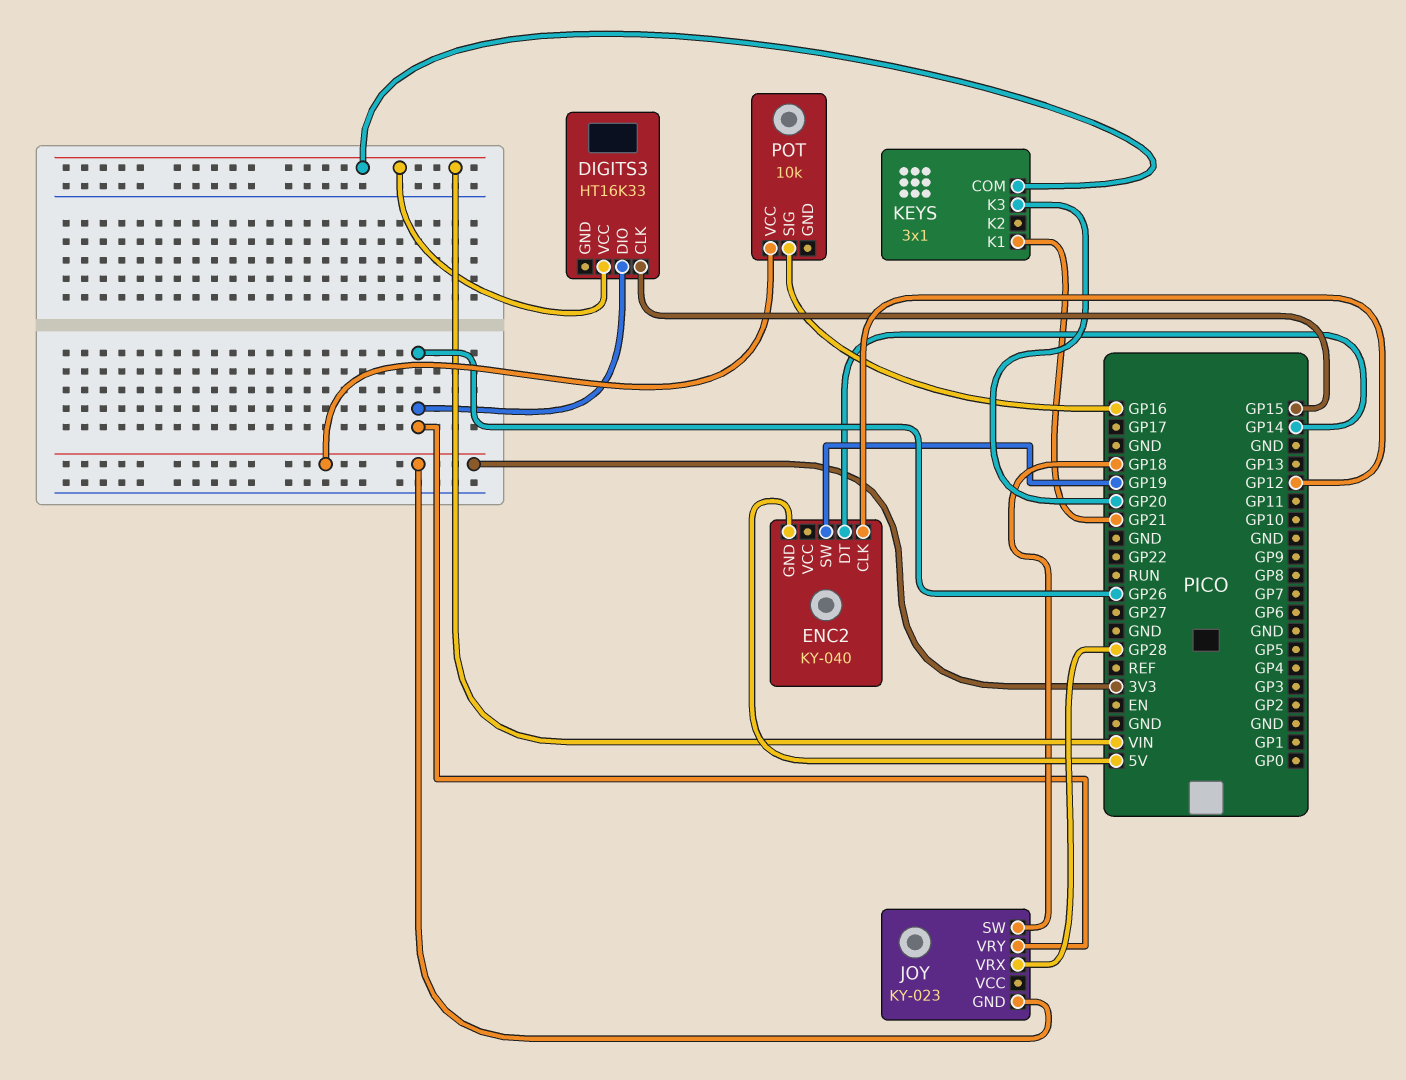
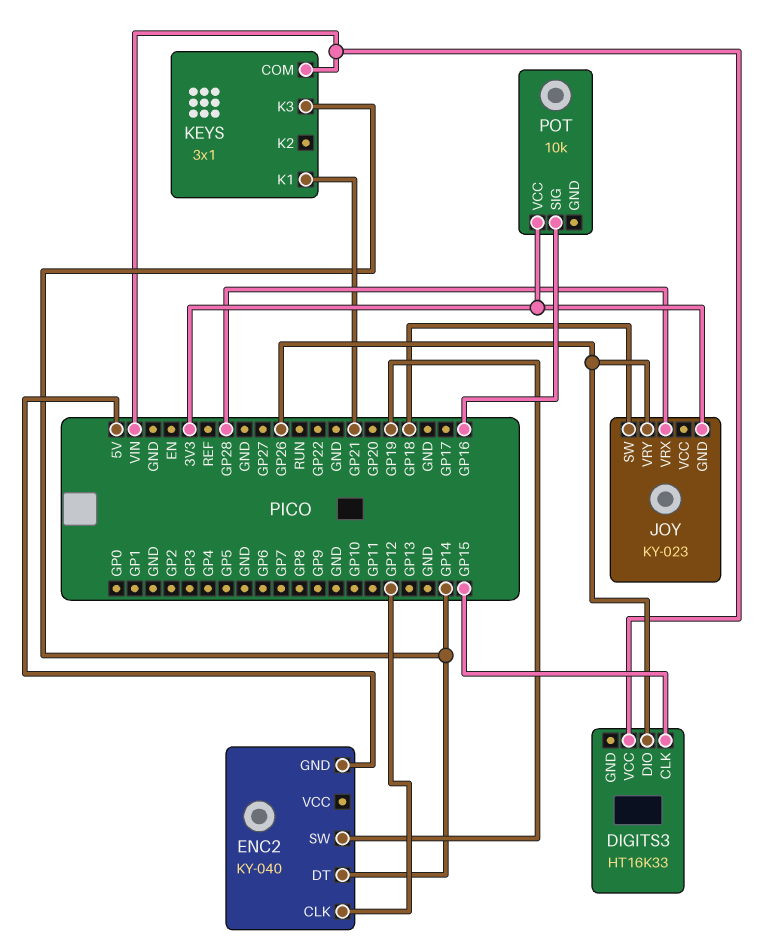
KEYS pin K3: GP20 -> GP14

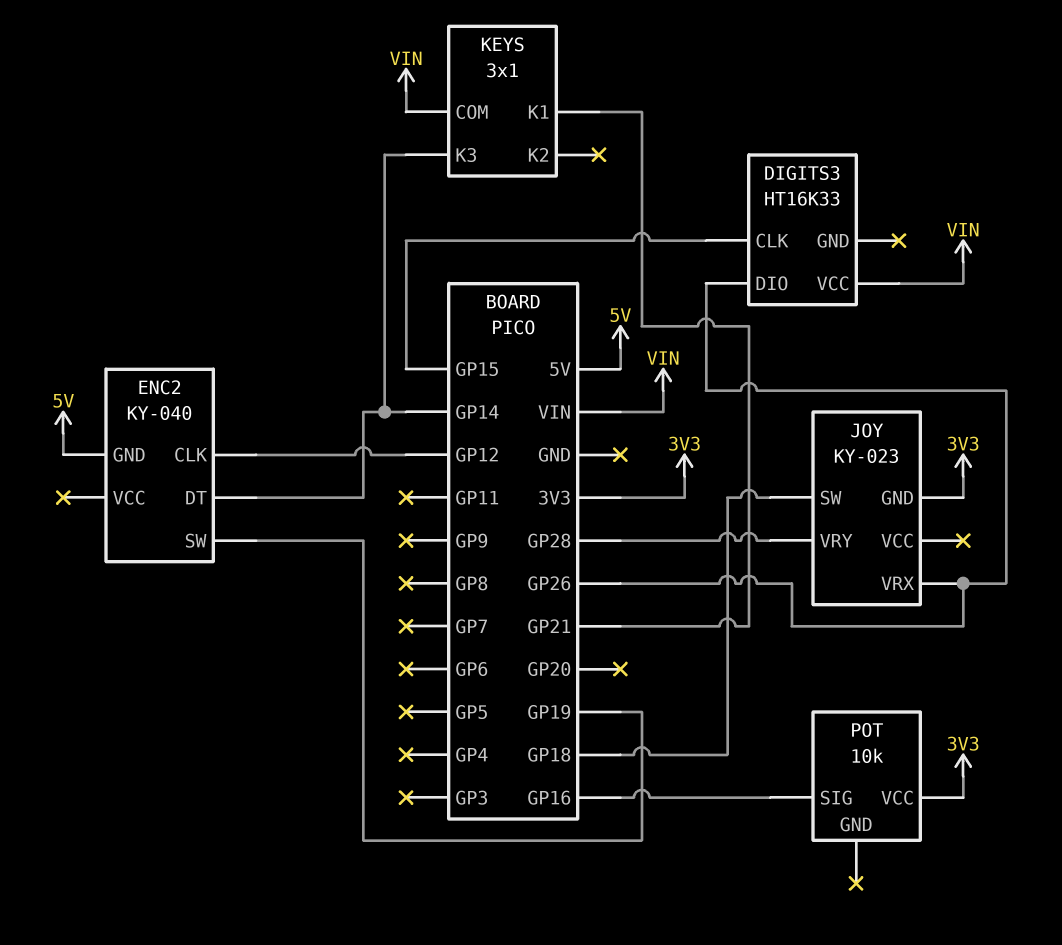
JOY pin VRX: GP28 -> GP26
JOY pin VRY: GP26 -> GP28

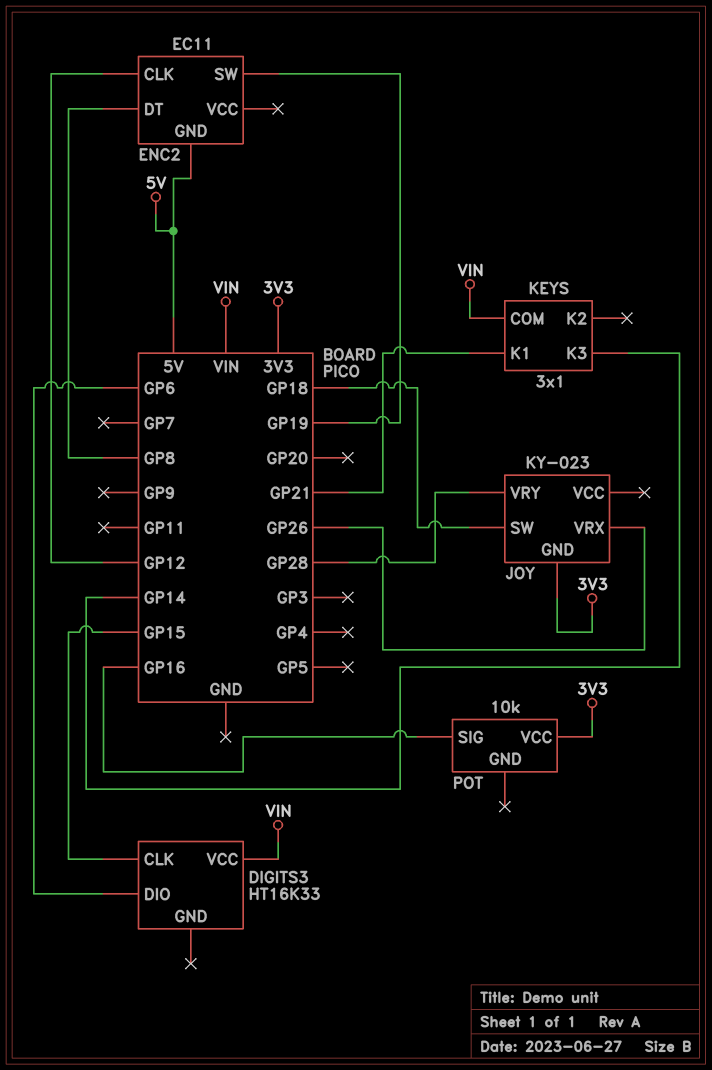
DIGITS3 pin DIO: GP26 -> GP6
ENC2: KY-040 -> EC11
ENC2 pin DT: GP14 -> GP8

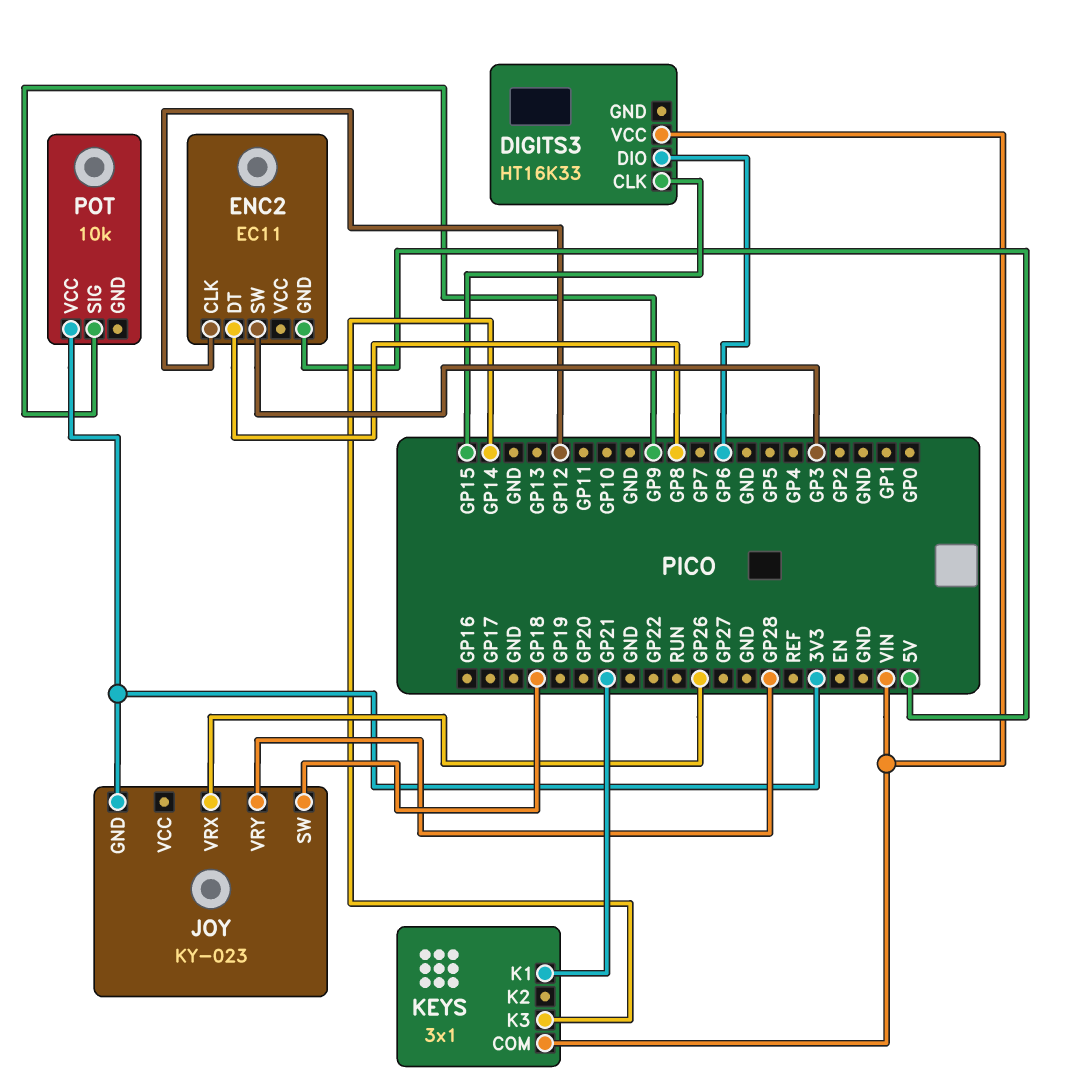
ENC2 pin SW: GP19 -> GP3
POT pin SIG: GP16 -> GP9

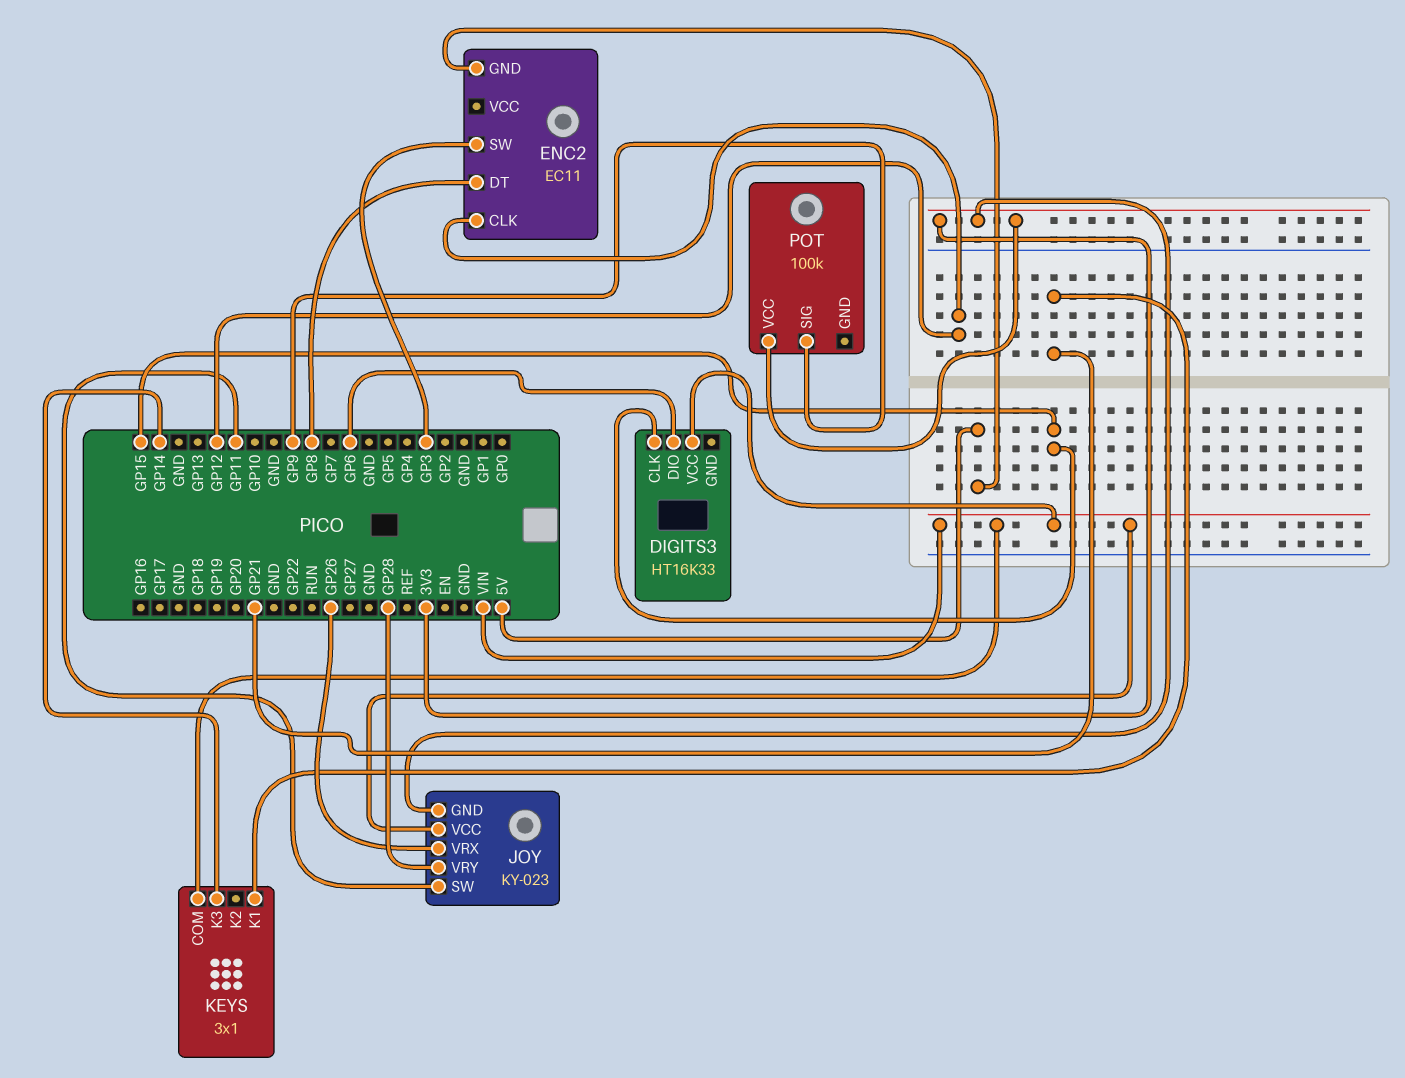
JOY pin SW: GP18 -> GP11
JOY pin VCC: none -> VIN
POT: 10k -> 100k

